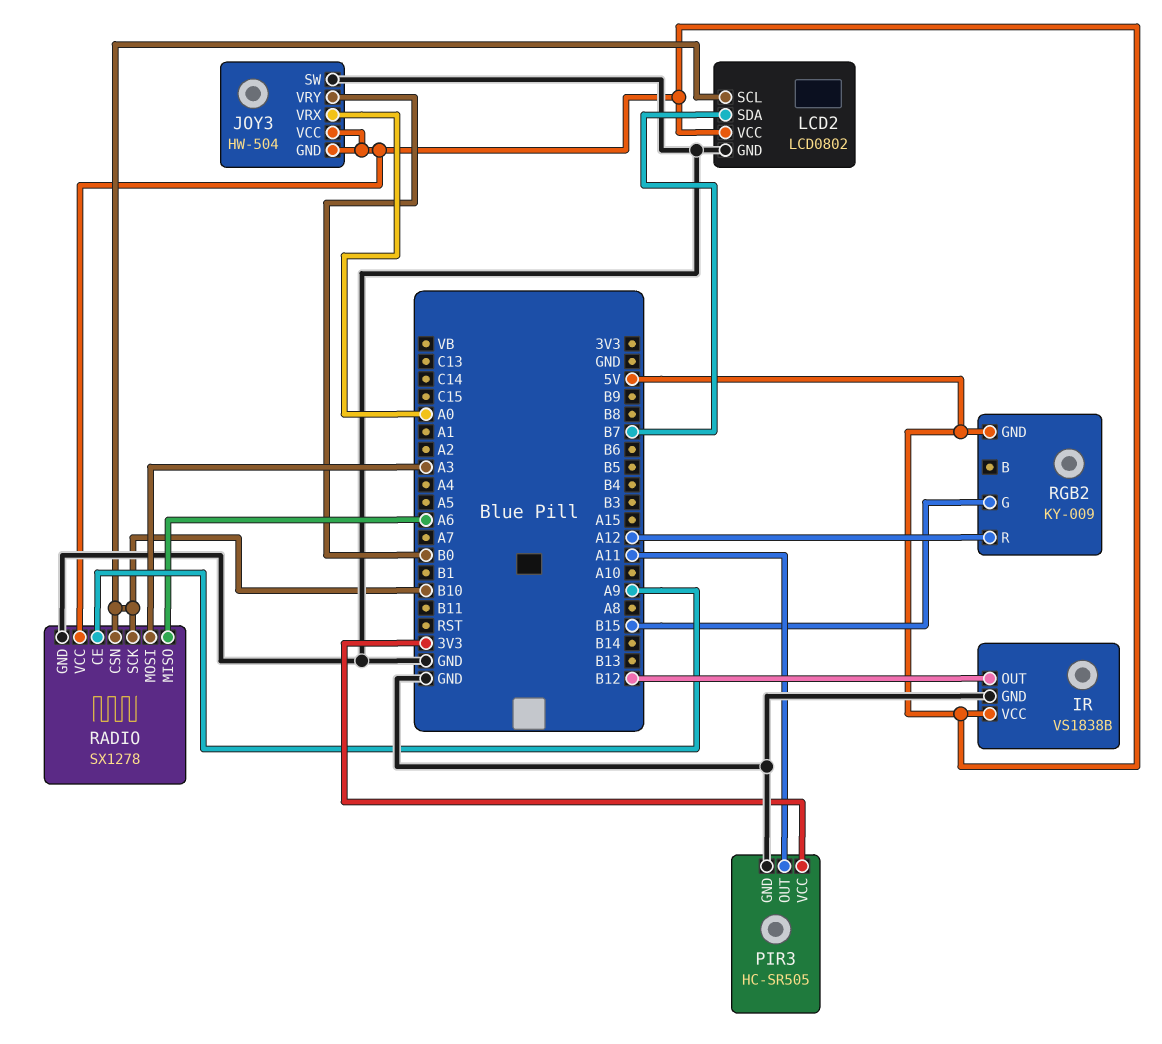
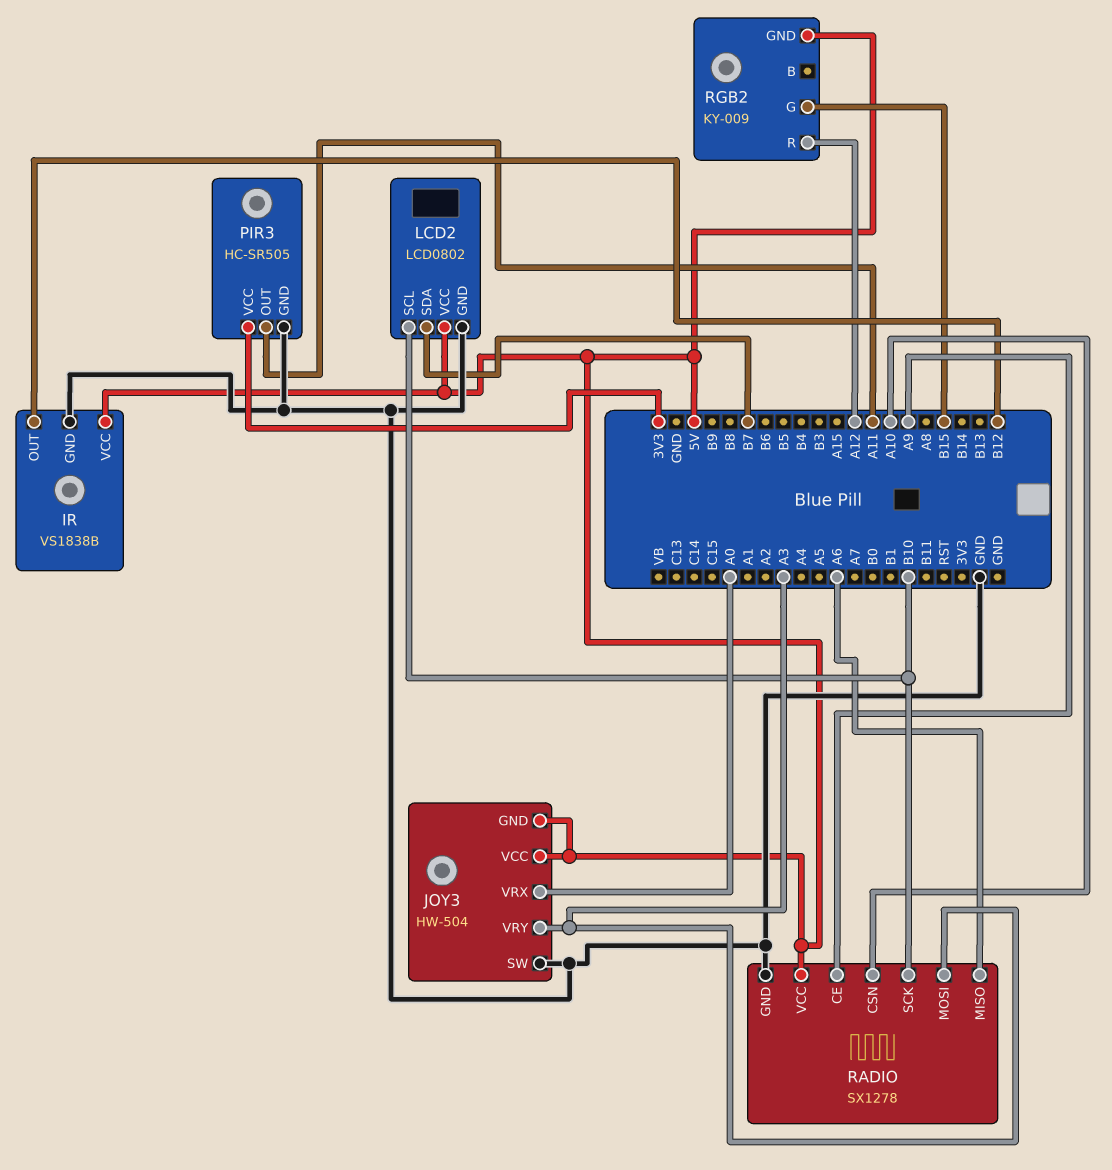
JOY3 pin VRY: B0 -> A3
RADIO pin CSN: B10 -> A10

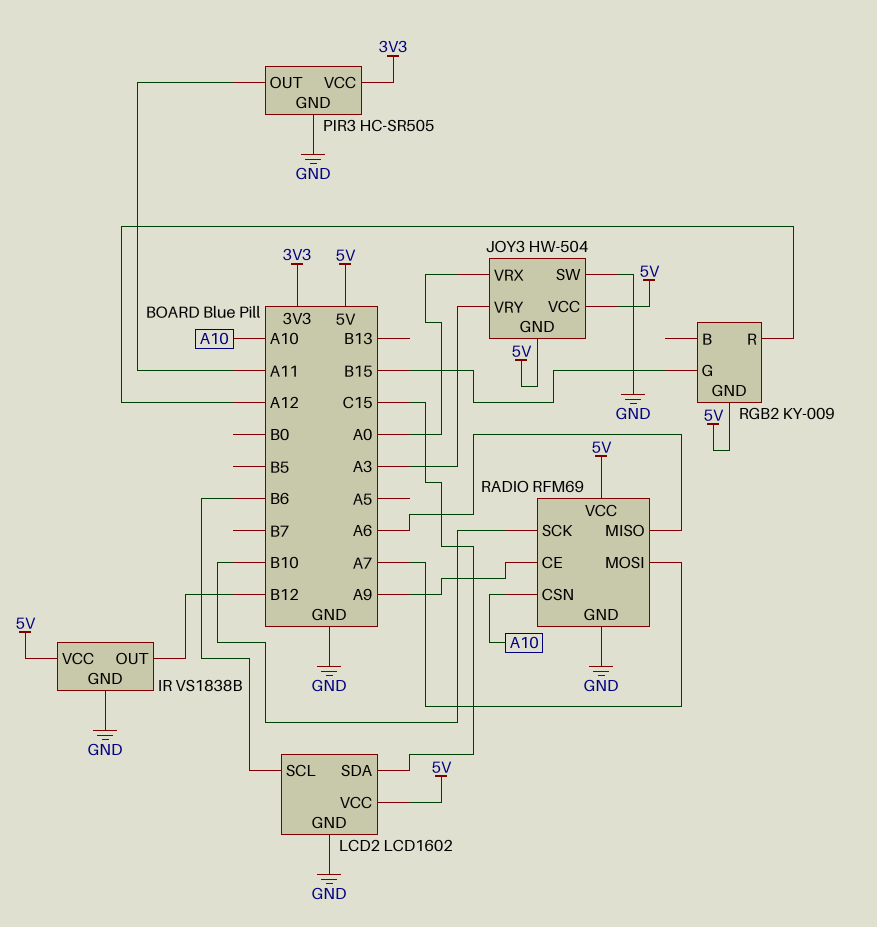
LCD2: LCD0802 -> LCD1602
LCD2 pin SCL: B10 -> B6
LCD2 pin SDA: B7 -> C15
RADIO: SX1278 -> RFM69
RADIO pin MOSI: A3 -> A7

